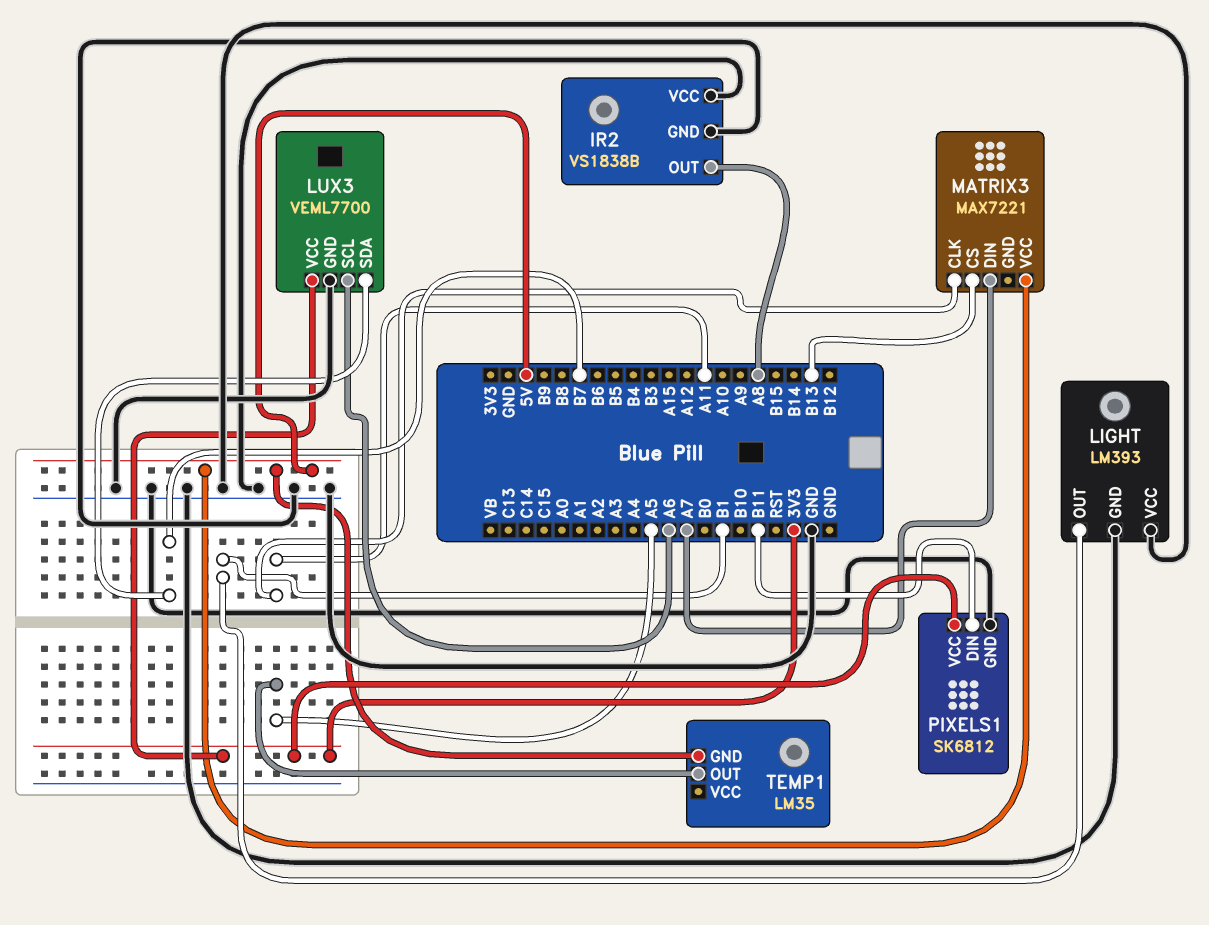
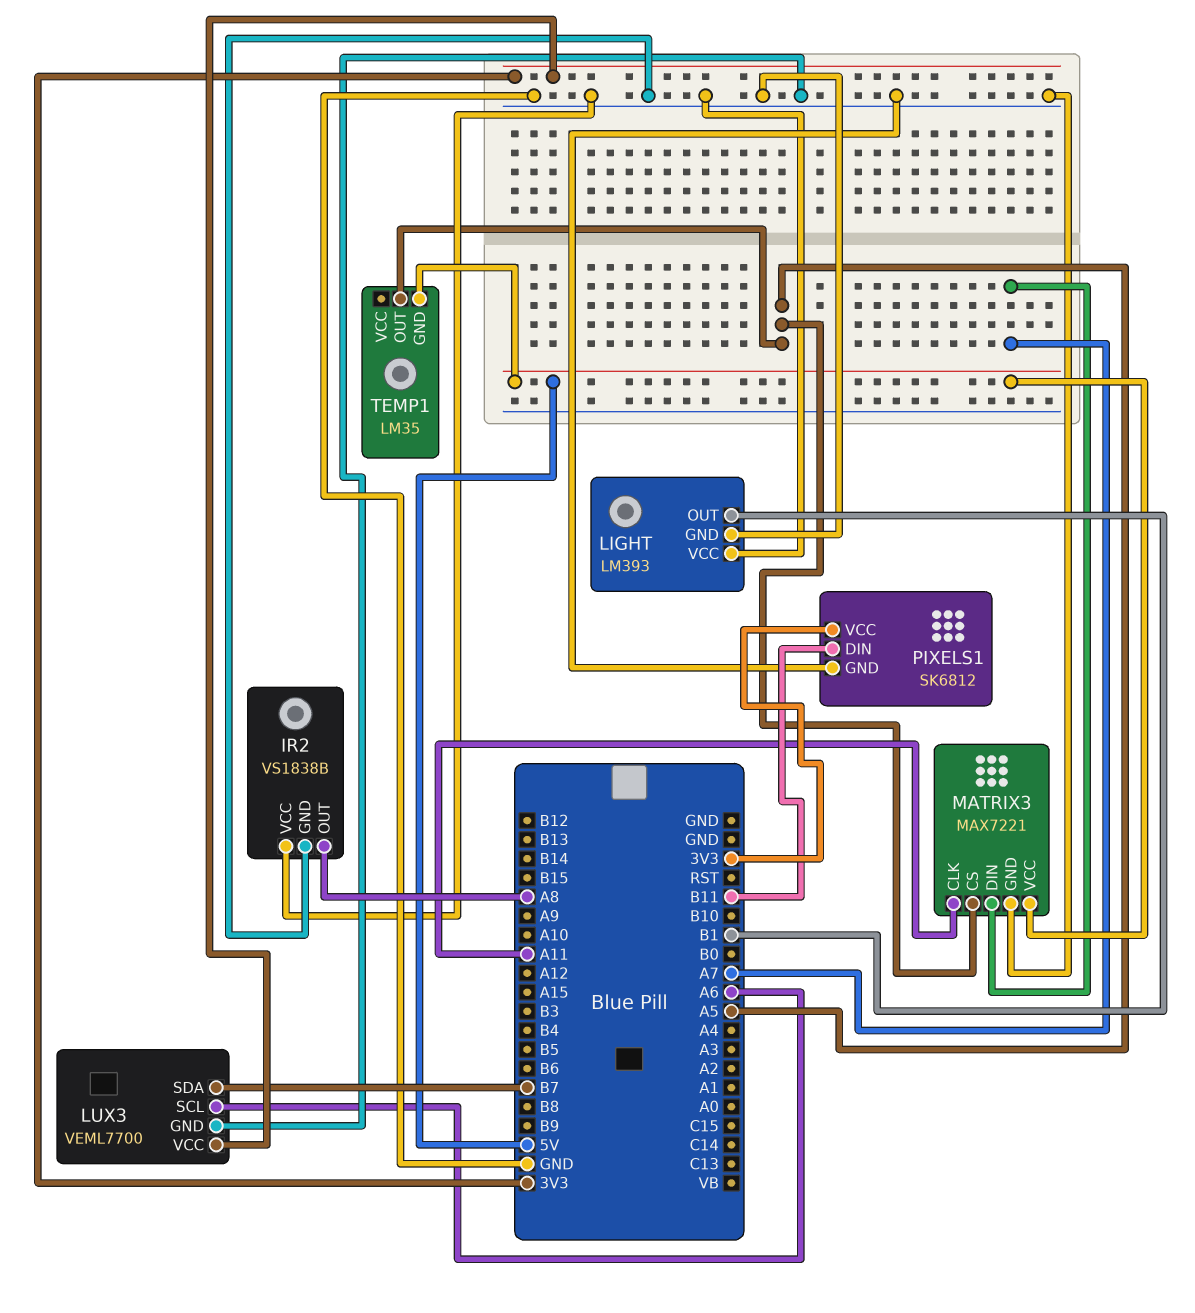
MATRIX3 pin CS: B13 -> A5
MATRIX3 pin GND: none -> GND

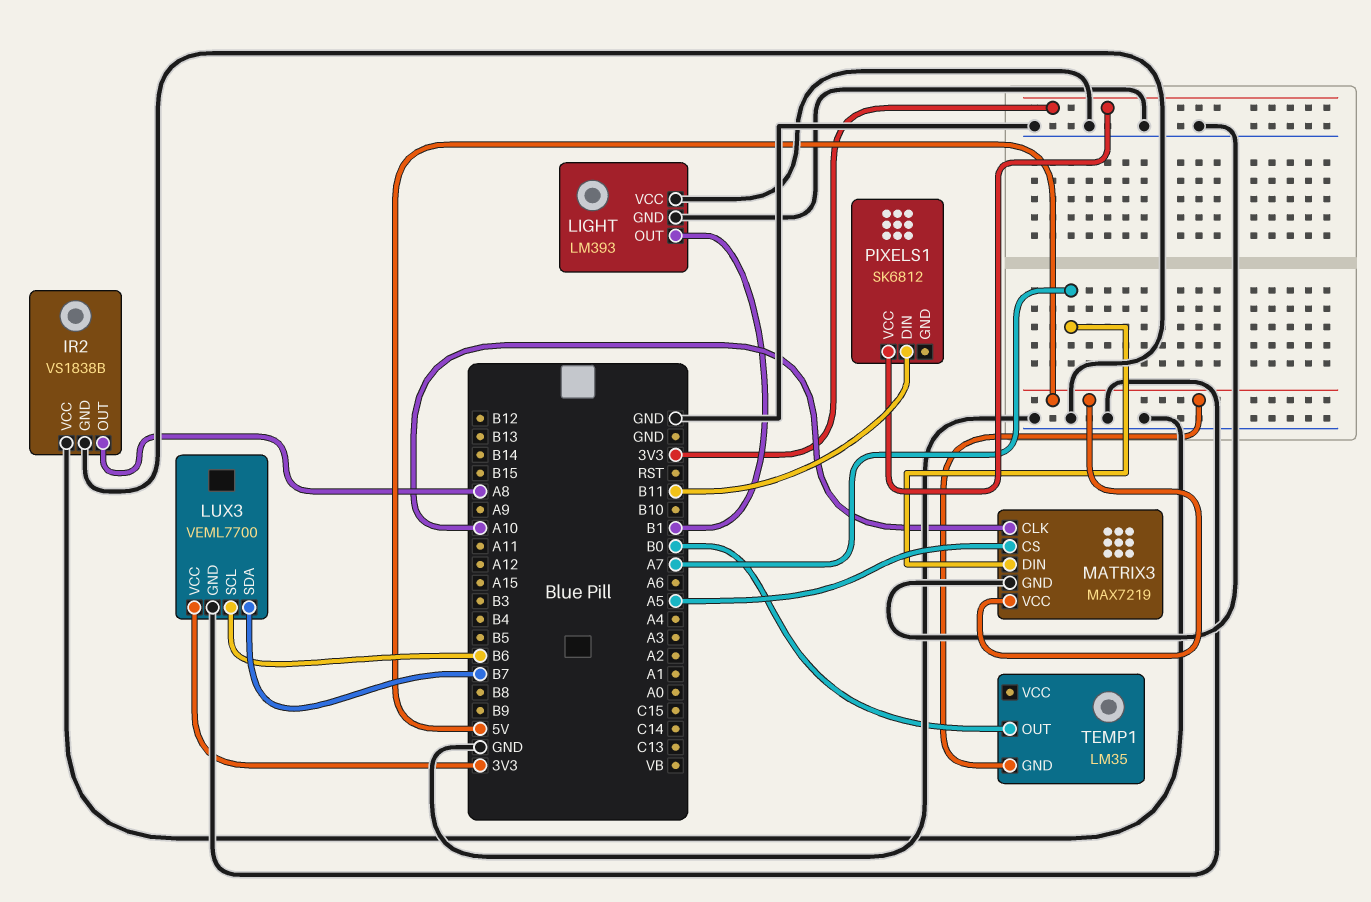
LUX3 pin SCL: A6 -> B6
MATRIX3: MAX7221 -> MAX7219
MATRIX3 pin CLK: A11 -> A10
PIXELS1 pin GND: GND -> none
TEMP1 pin OUT: A5 -> B0

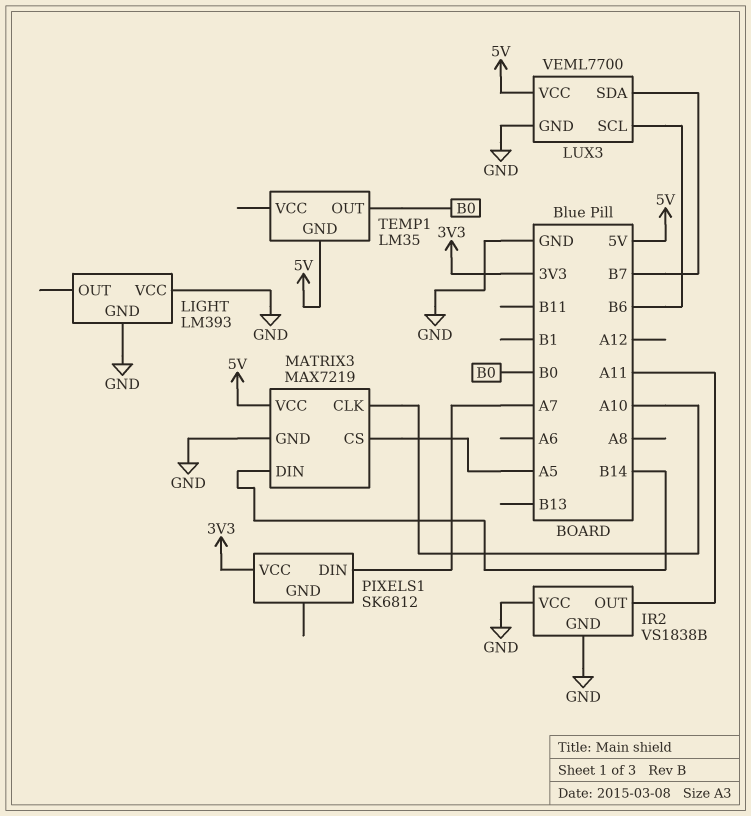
IR2 pin OUT: A8 -> A11
LIGHT pin OUT: B1 -> none
LUX3 pin VCC: 3V3 -> 5V
MATRIX3 pin DIN: A7 -> B14
PIXELS1 pin DIN: B11 -> A7

